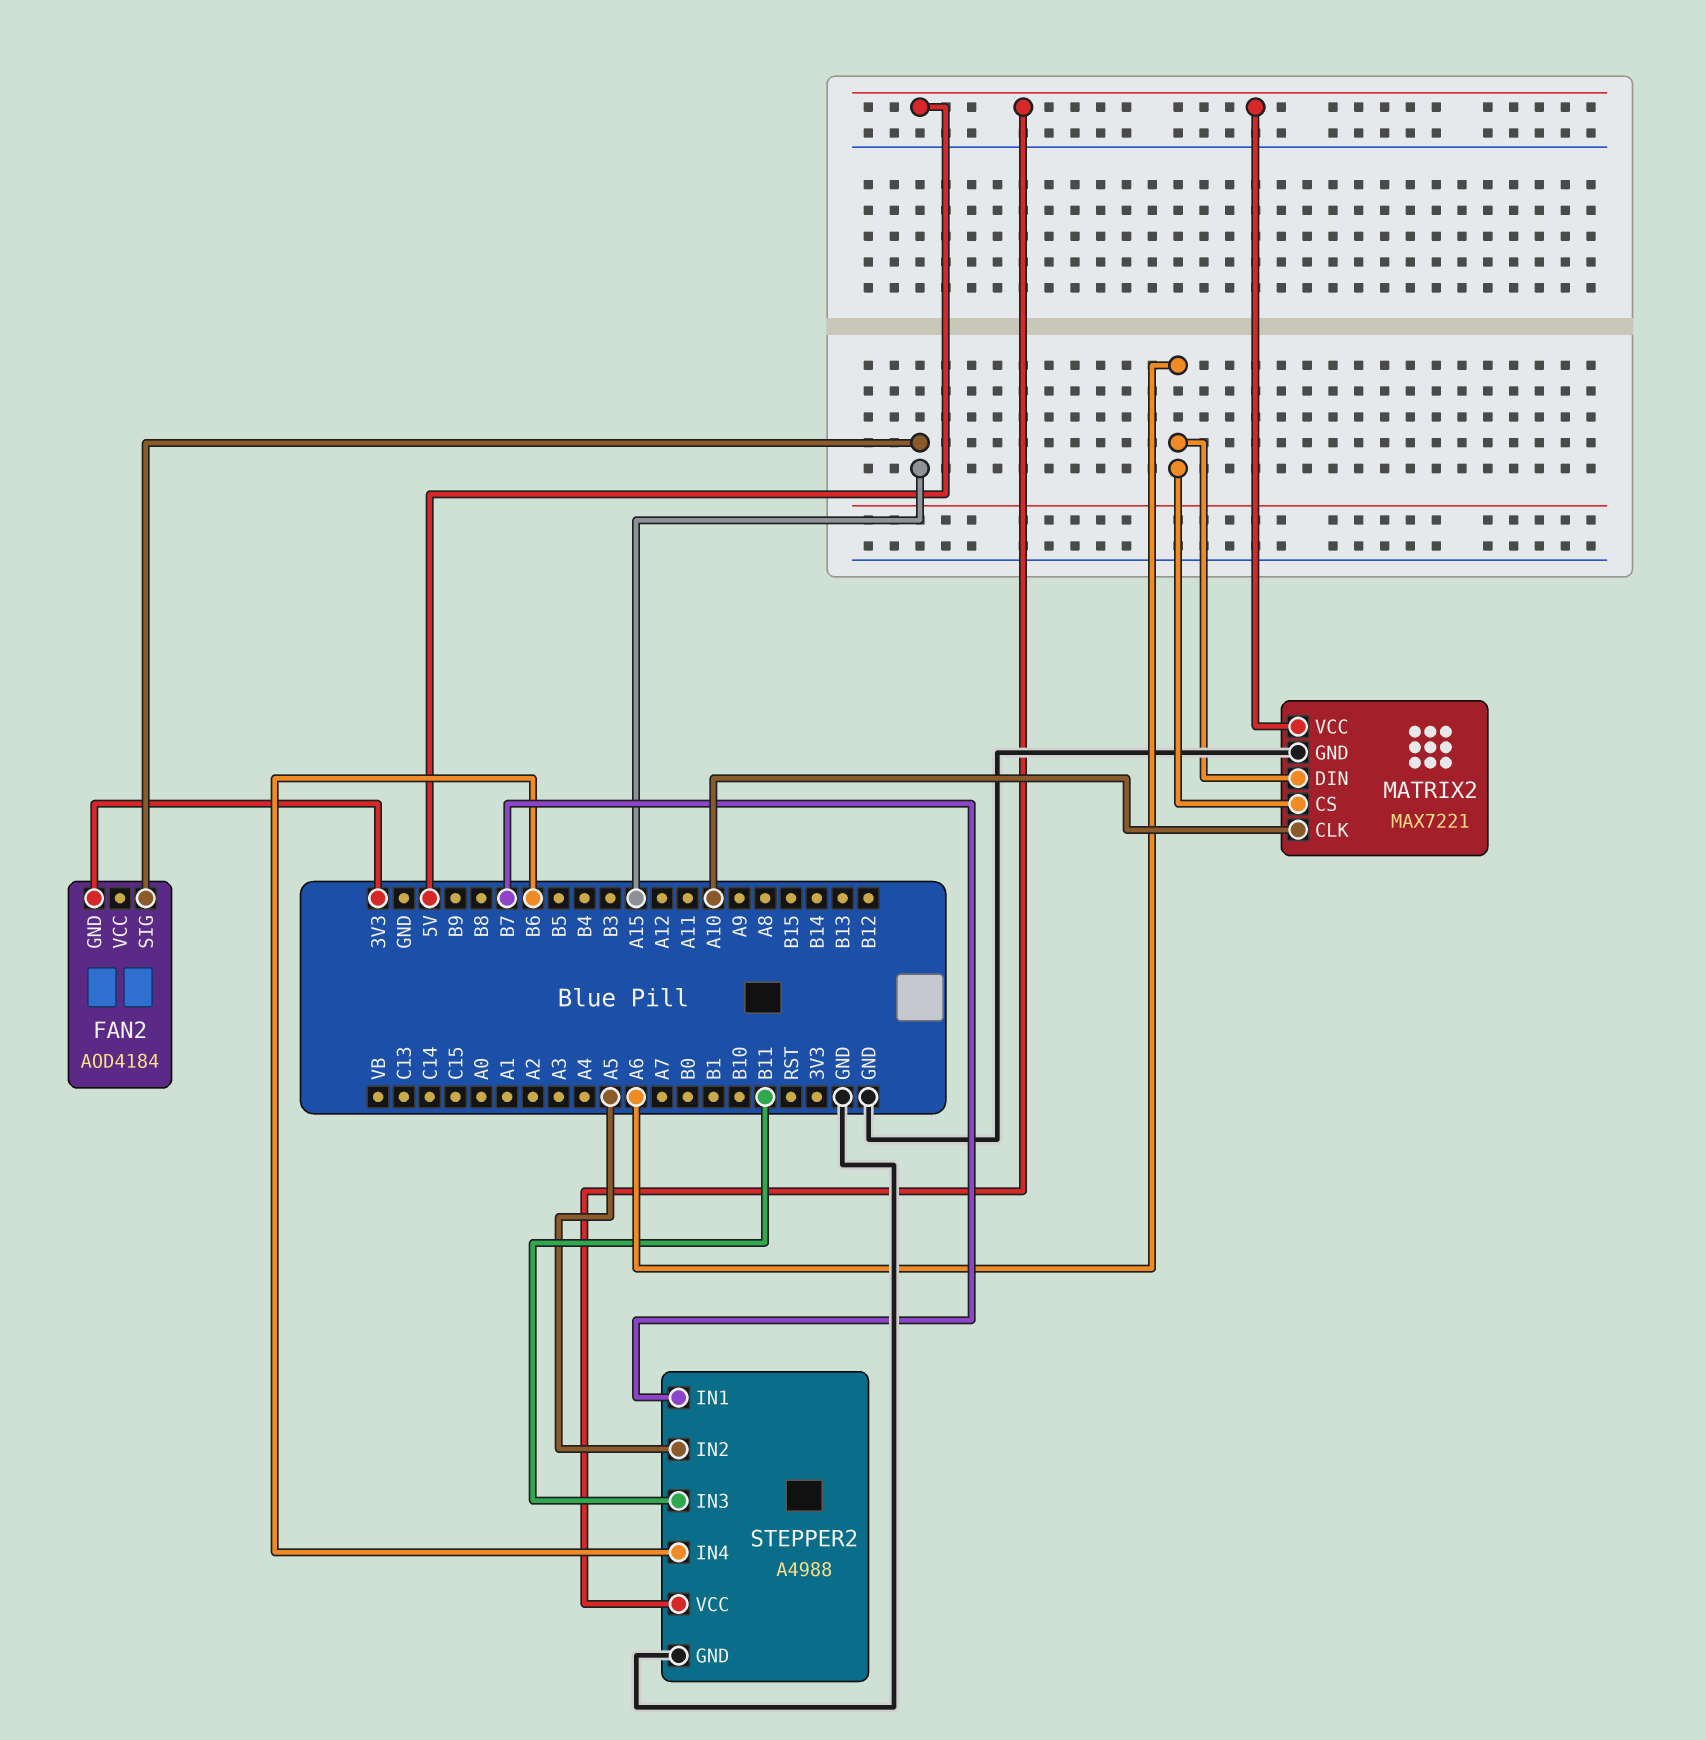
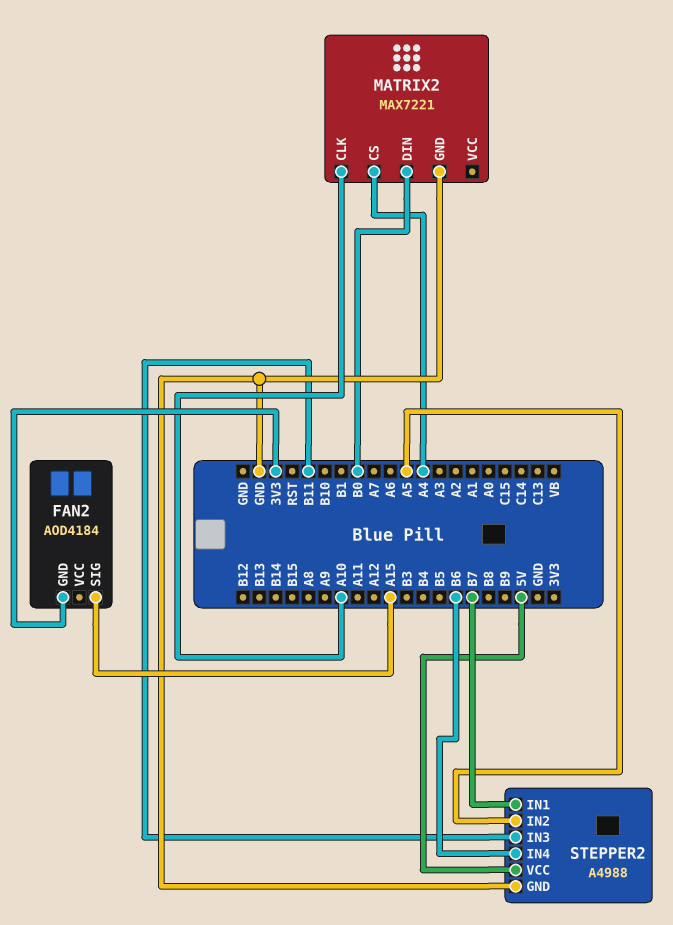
MATRIX2 pin CS: A6 -> A4
MATRIX2 pin DIN: A6 -> B0
MATRIX2 pin VCC: 5V -> none

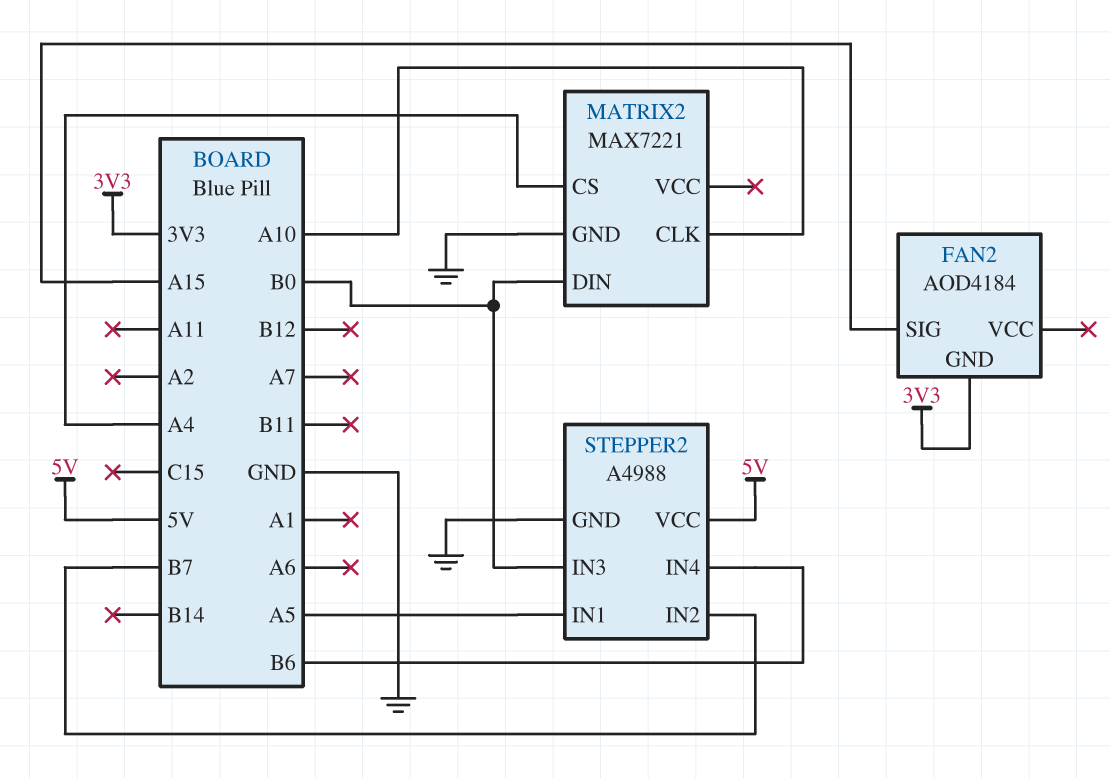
STEPPER2 pin IN1: B7 -> A5
STEPPER2 pin IN2: A5 -> B7
STEPPER2 pin IN3: B11 -> B0

